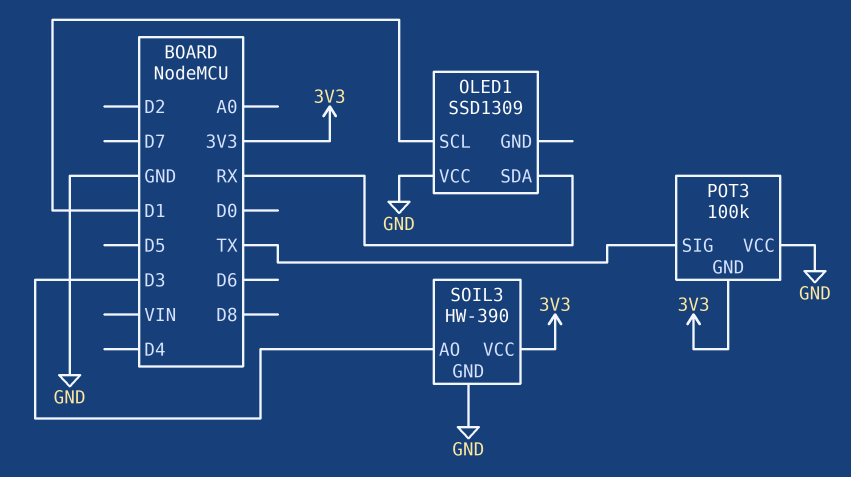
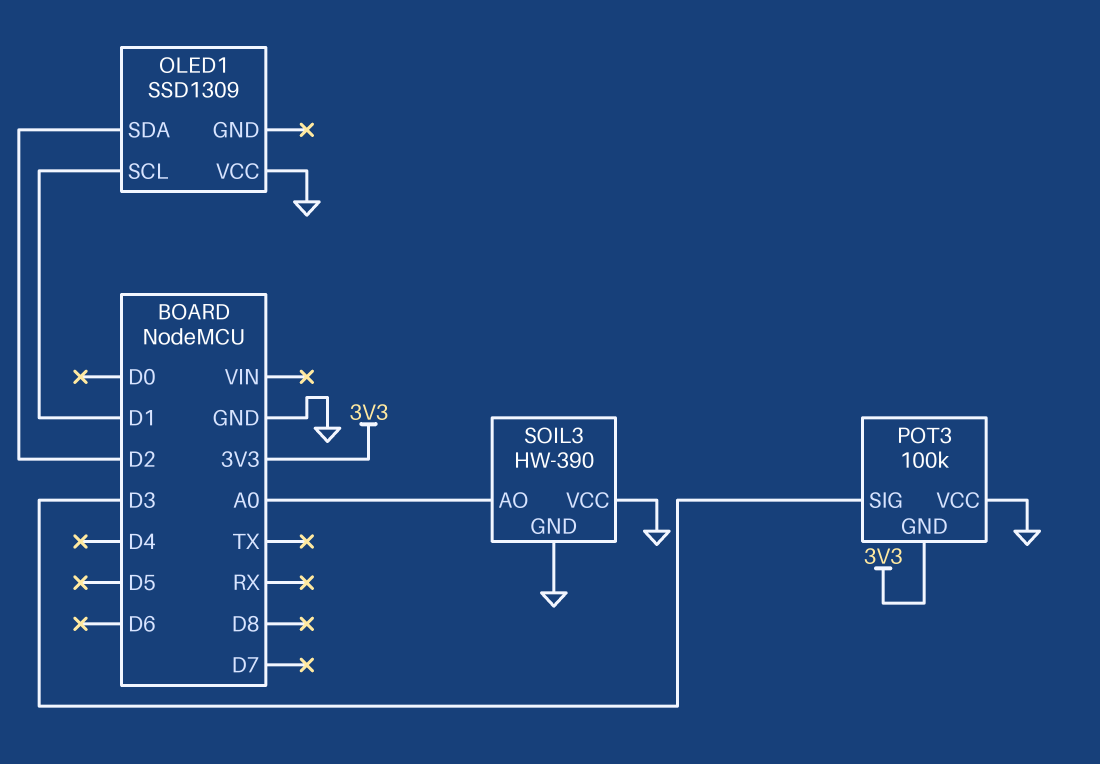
OLED1 pin SDA: RX -> D2
POT3 pin SIG: TX -> D3
SOIL3 pin AO: D3 -> A0
SOIL3 pin VCC: 3V3 -> GND

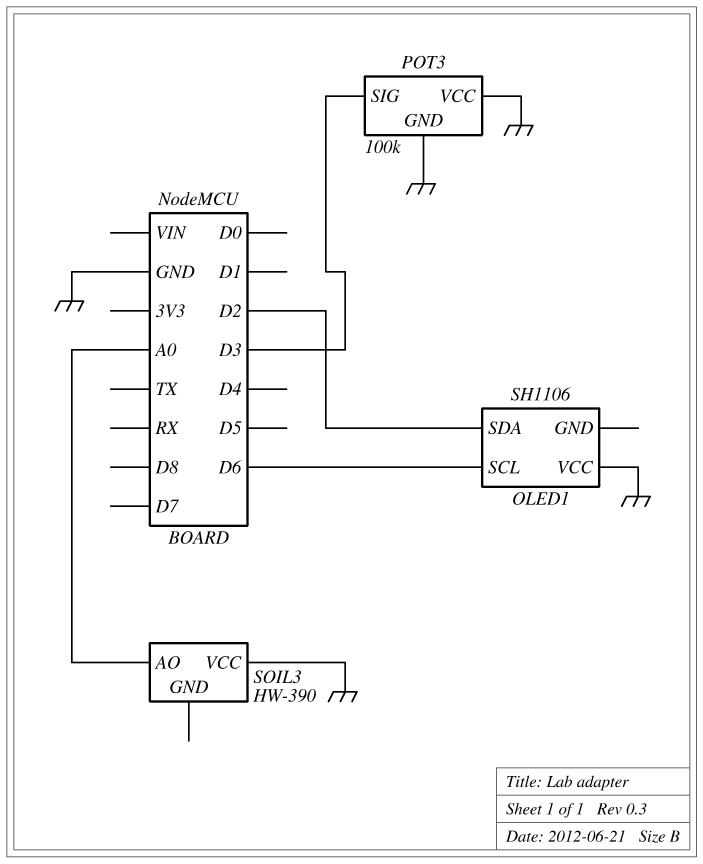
OLED1: SSD1309 -> SH1106
OLED1 pin SCL: D1 -> D6
POT3 pin GND: 3V3 -> GND
SOIL3 pin GND: GND -> none

